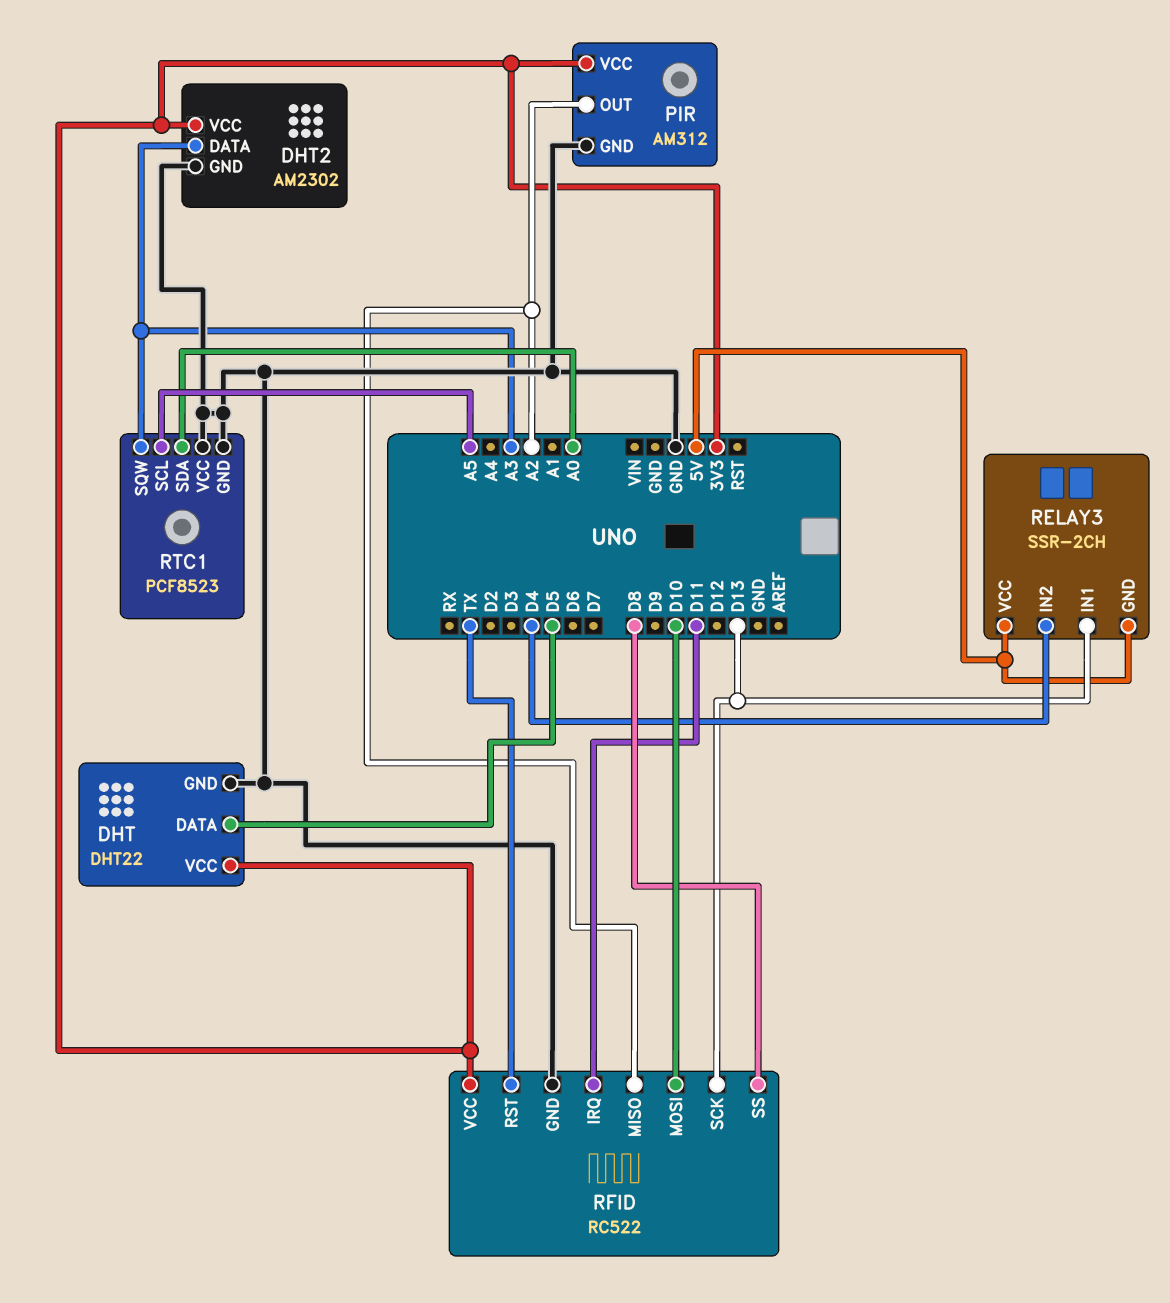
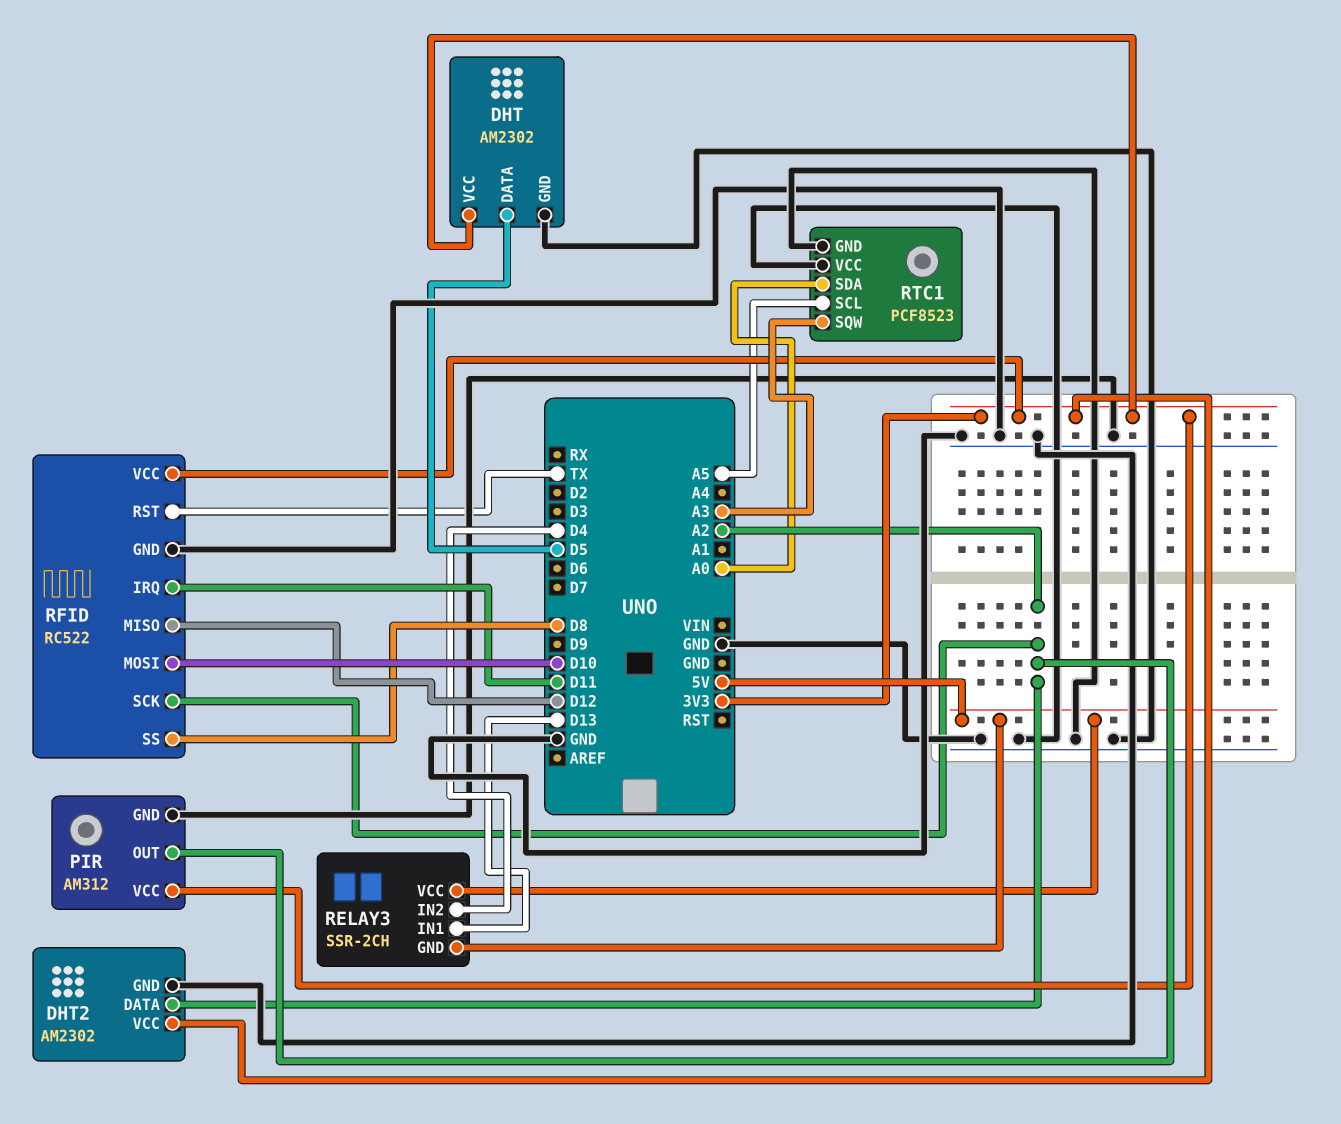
DHT: DHT22 -> AM2302
DHT2 pin DATA: A3 -> A2
RFID pin MISO: A2 -> D12
RFID pin SCK: D13 -> A2

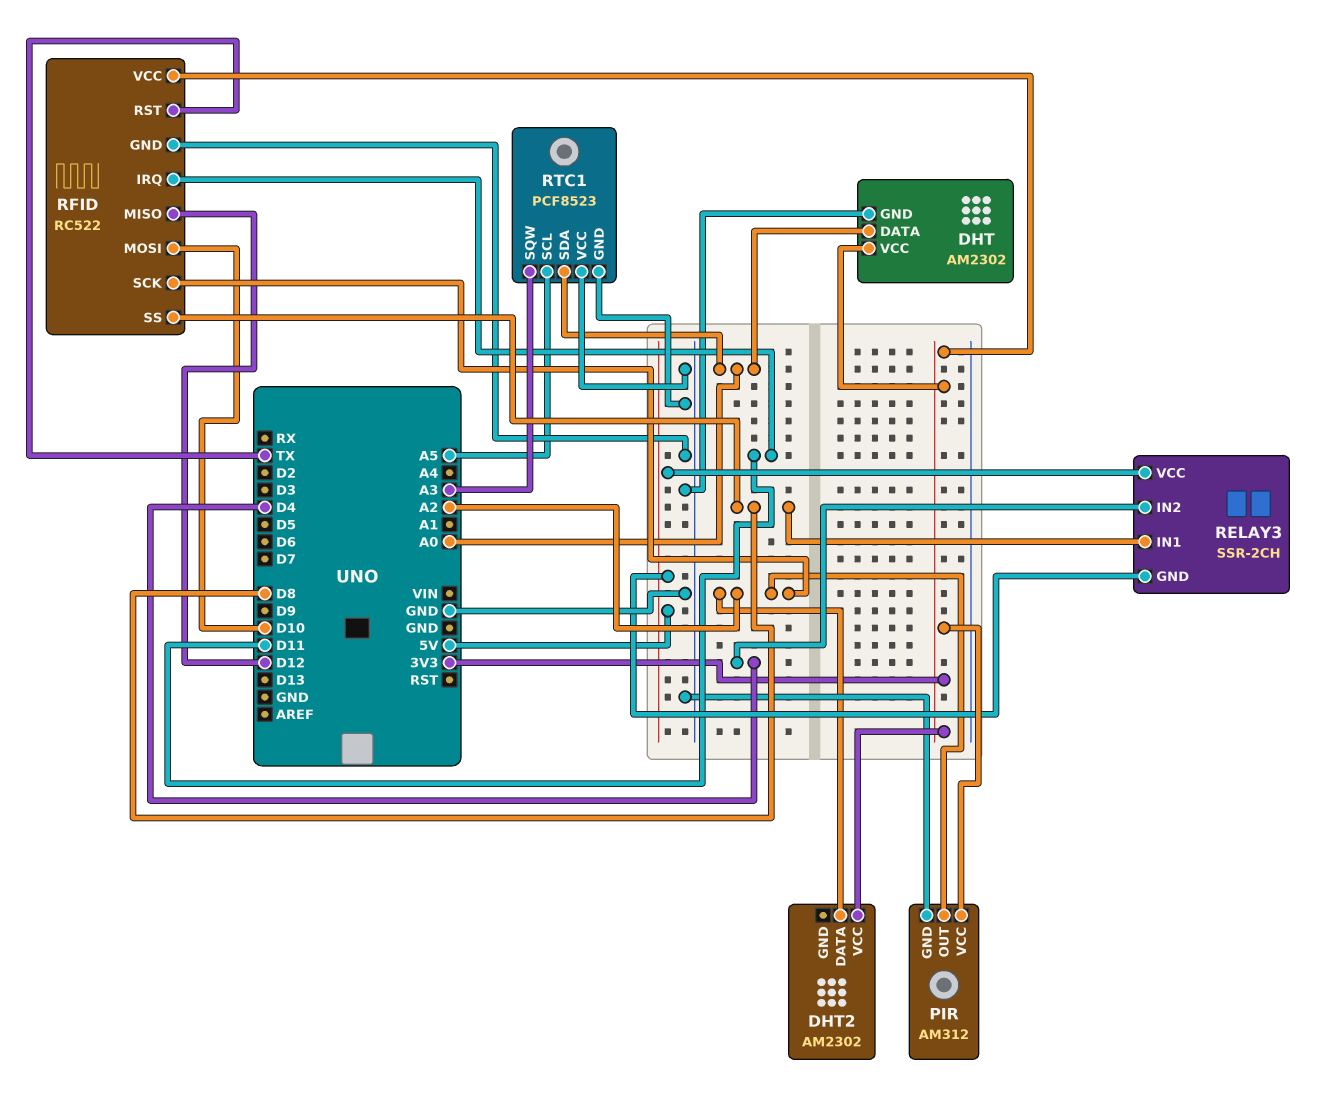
DHT pin DATA: D5 -> A0
DHT2 pin GND: GND -> none
RELAY3 pin IN1: D13 -> D8

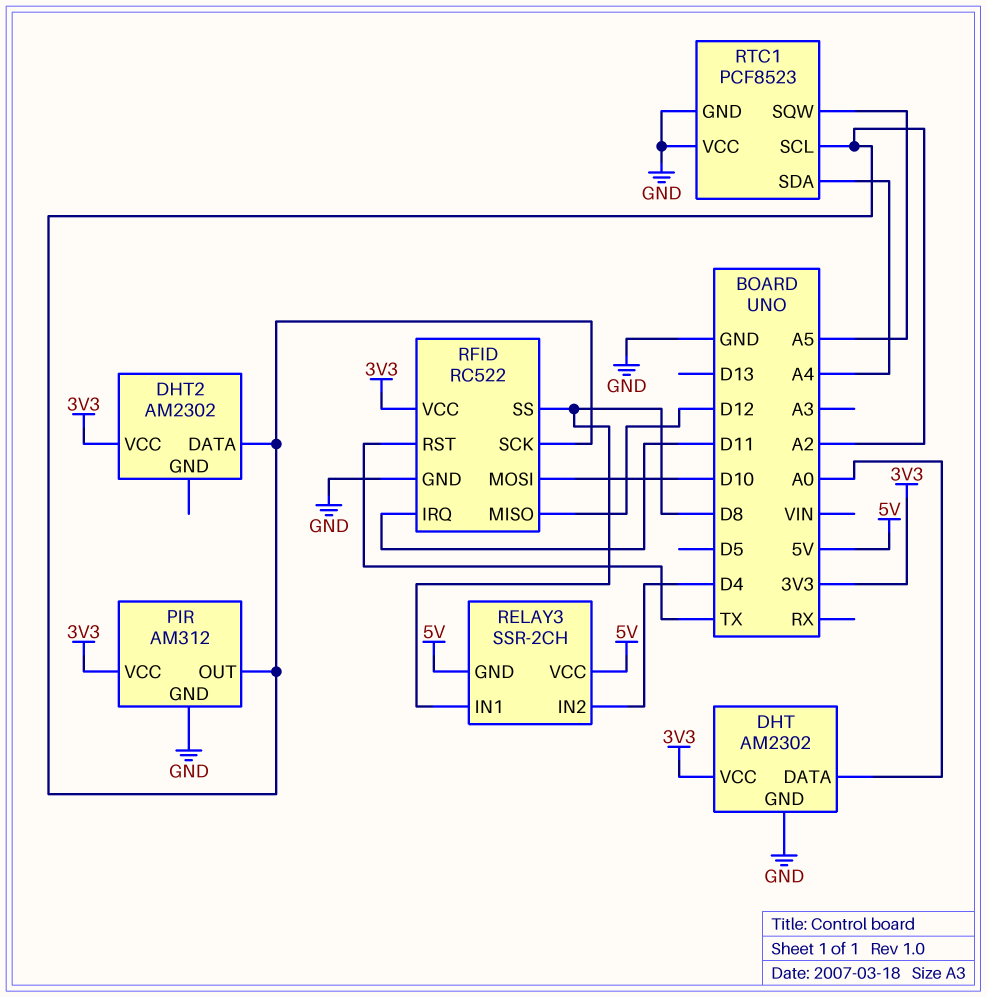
RTC1 pin SCL: A5 -> A2
RTC1 pin SDA: A0 -> A4
RTC1 pin SQW: A3 -> A5

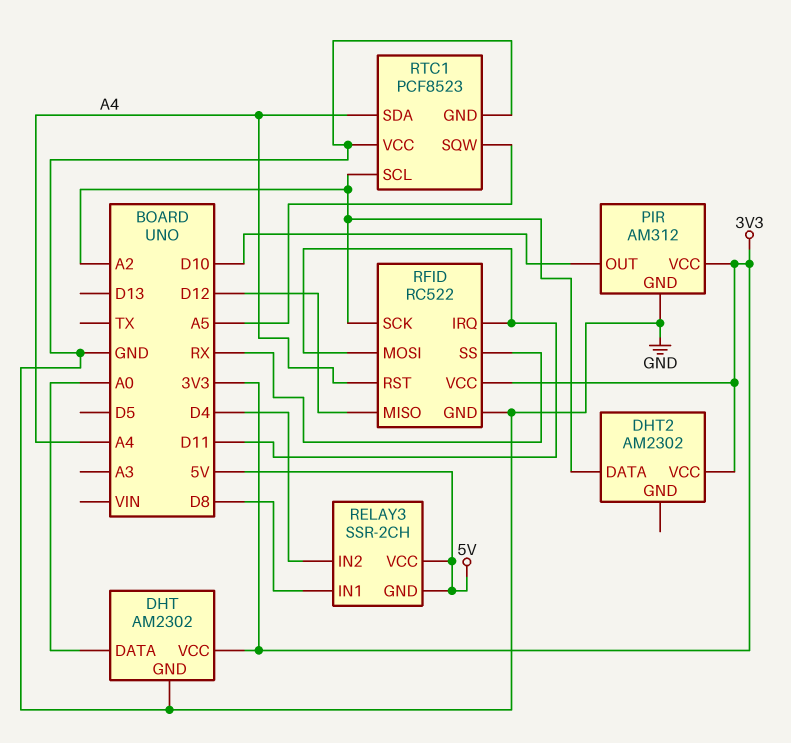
PIR pin OUT: A2 -> D10
RFID pin MOSI: D10 -> D11
RFID pin RST: TX -> A4
RFID pin SS: D8 -> RX

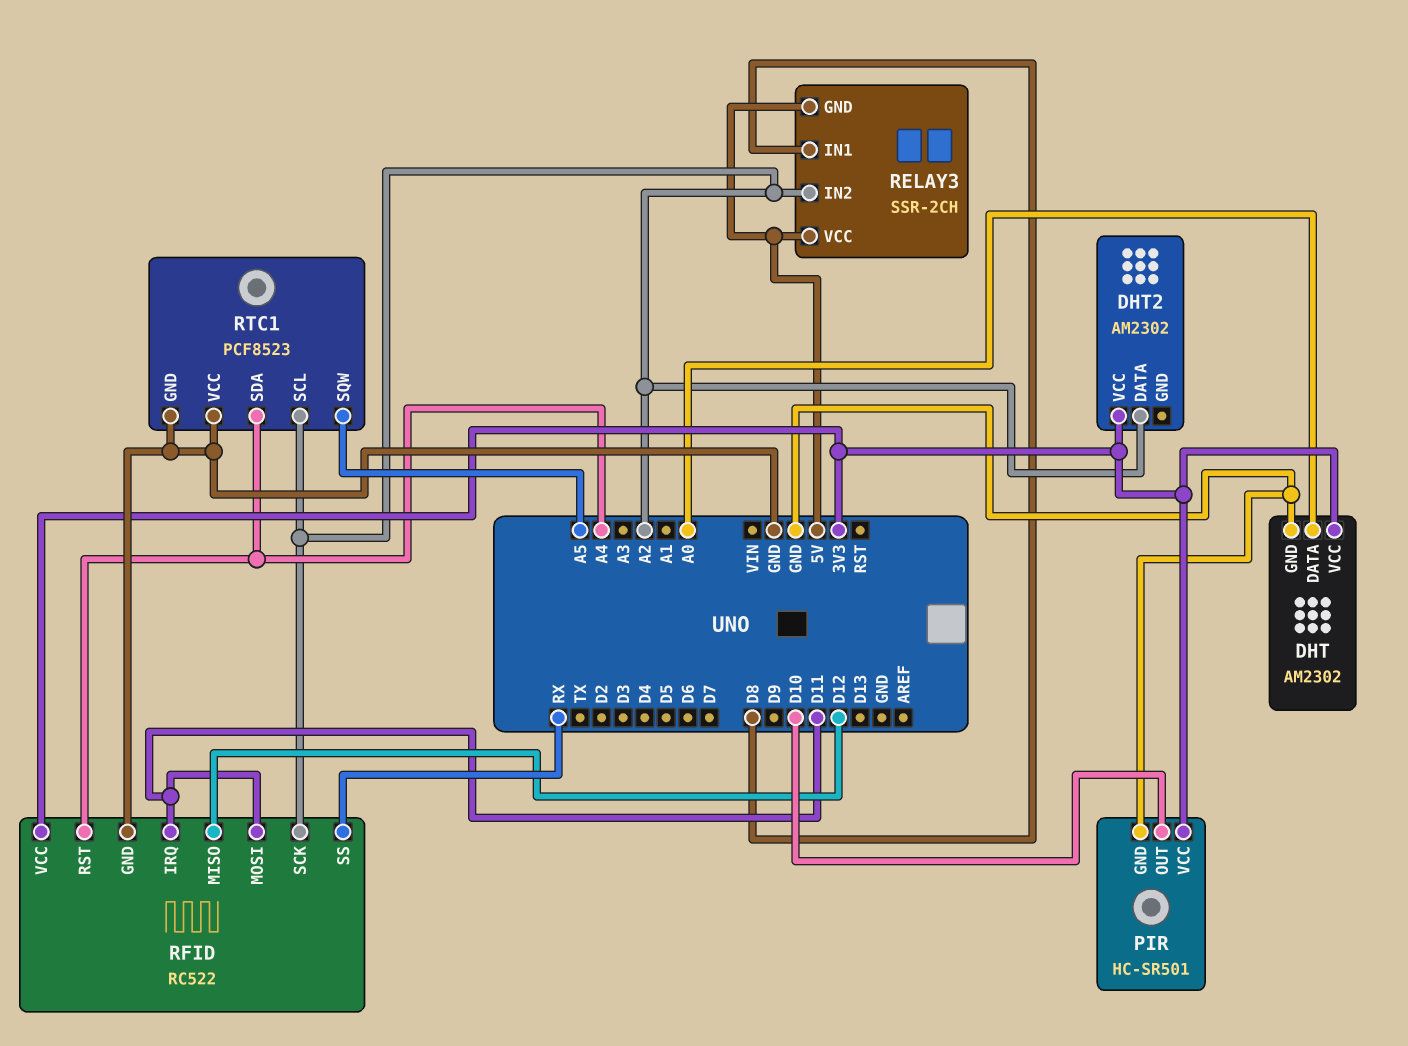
PIR: AM312 -> HC-SR501
RELAY3 pin IN2: D4 -> A2

